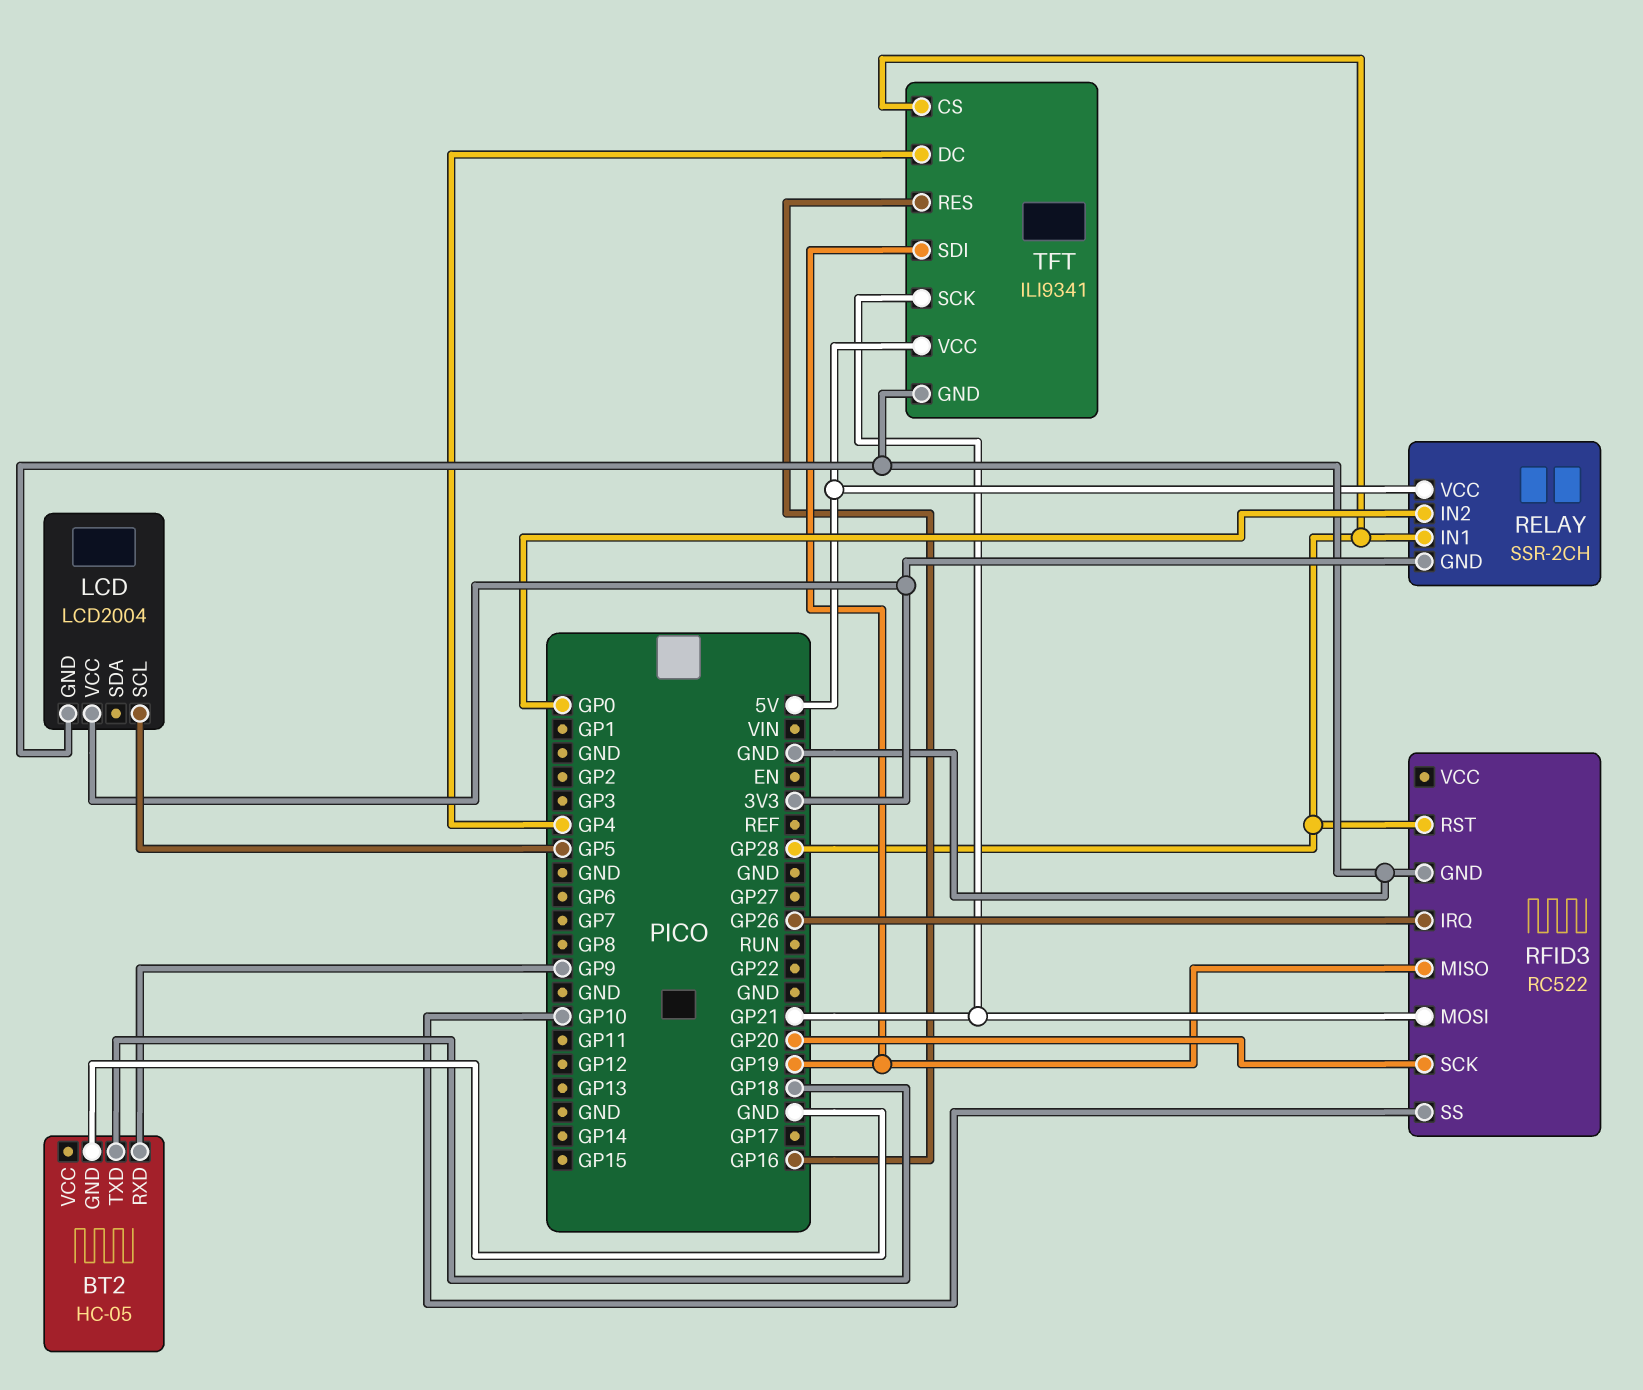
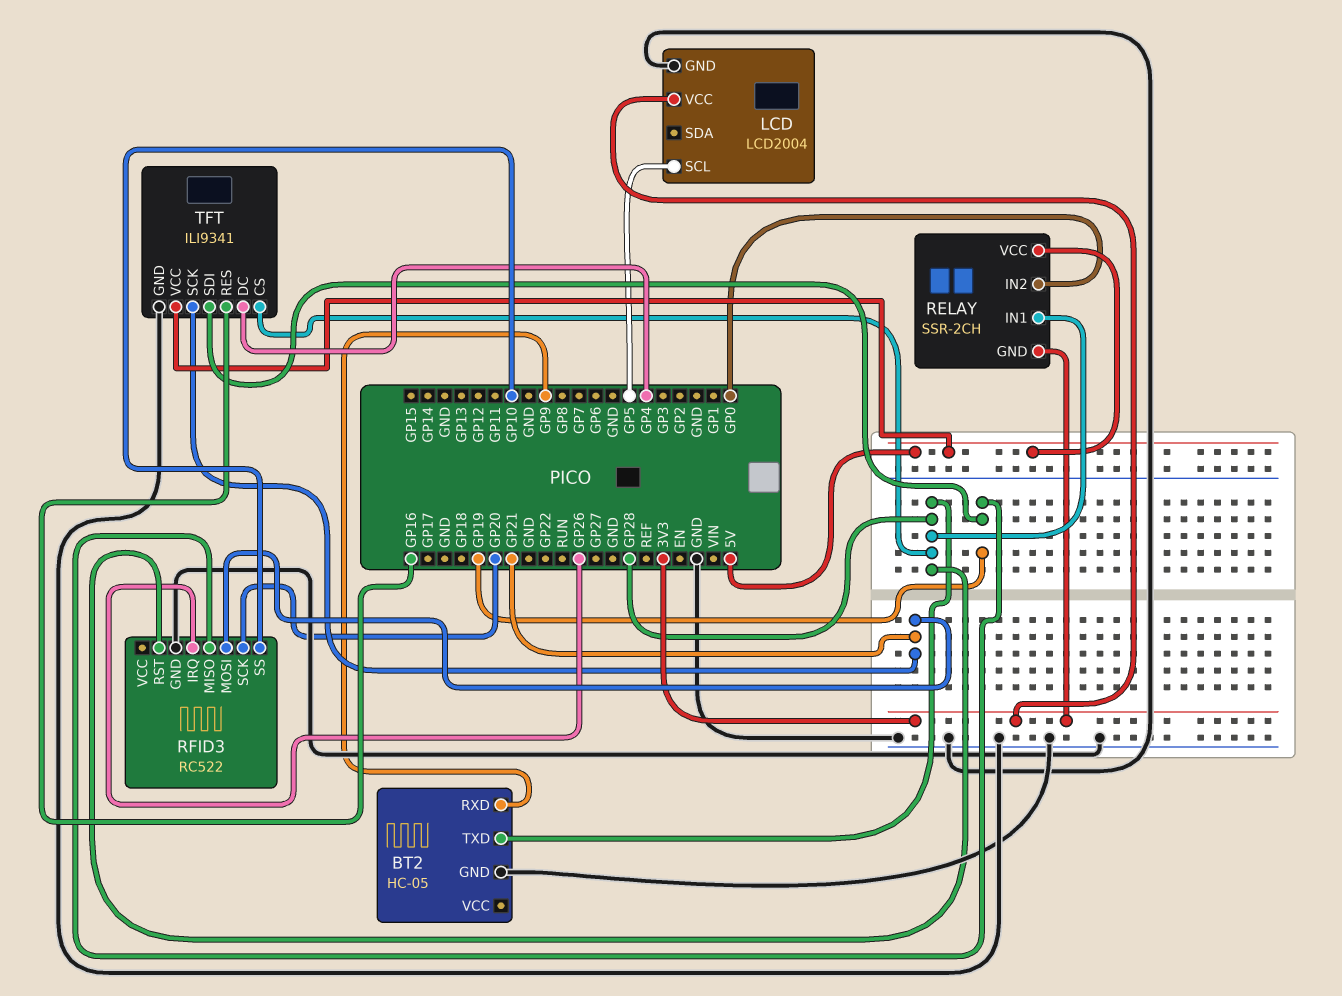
BT2 pin TXD: GP18 -> GP28

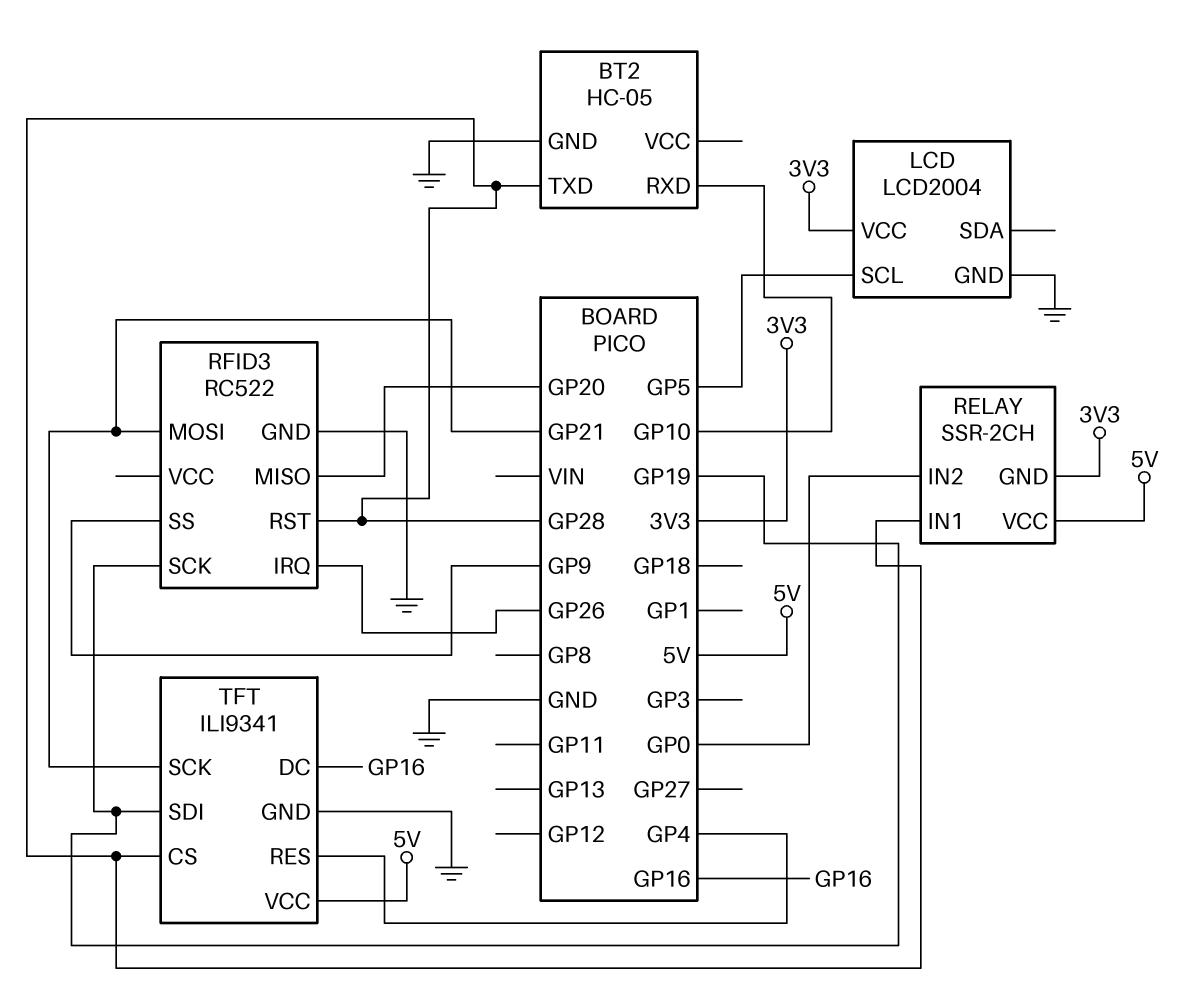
BT2 pin RXD: GP9 -> GP10
RFID3 pin MISO: GP19 -> GP20
RFID3 pin SCK: GP20 -> GP19
RFID3 pin SS: GP10 -> GP9
TFT pin DC: GP4 -> GP16
TFT pin RES: GP16 -> GP4

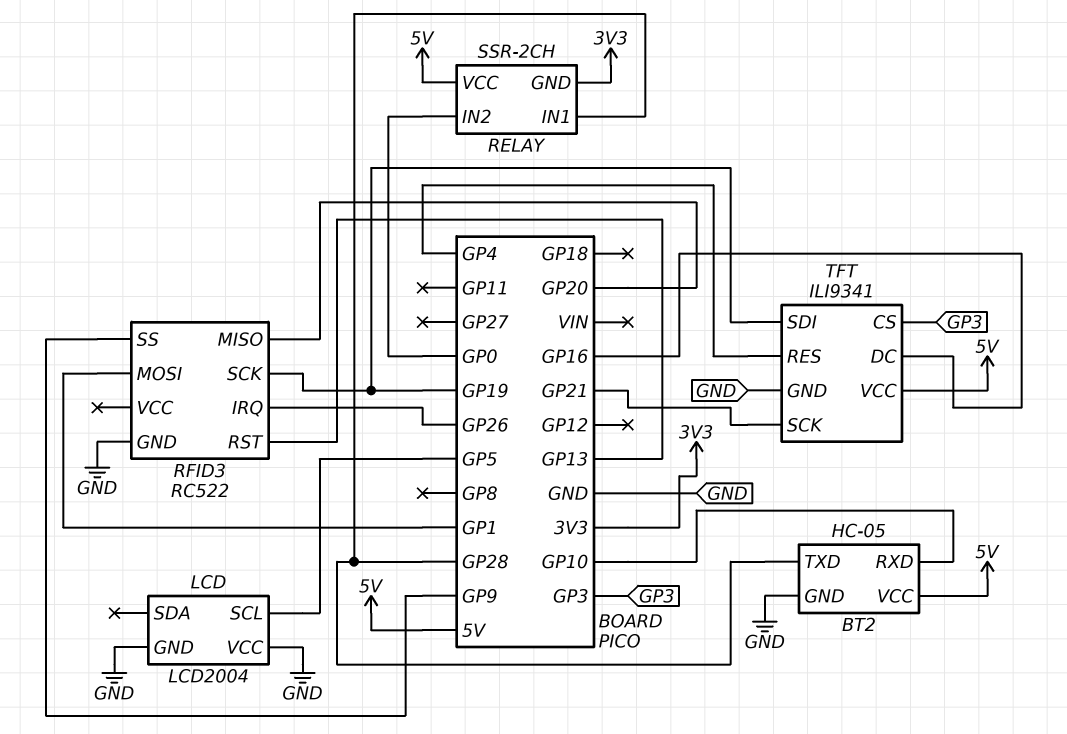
BT2 pin VCC: none -> 5V
LCD pin VCC: 3V3 -> GND
RFID3 pin MOSI: GP21 -> GP1
RFID3 pin RST: GP28 -> GP13
TFT pin CS: GP28 -> GP3

